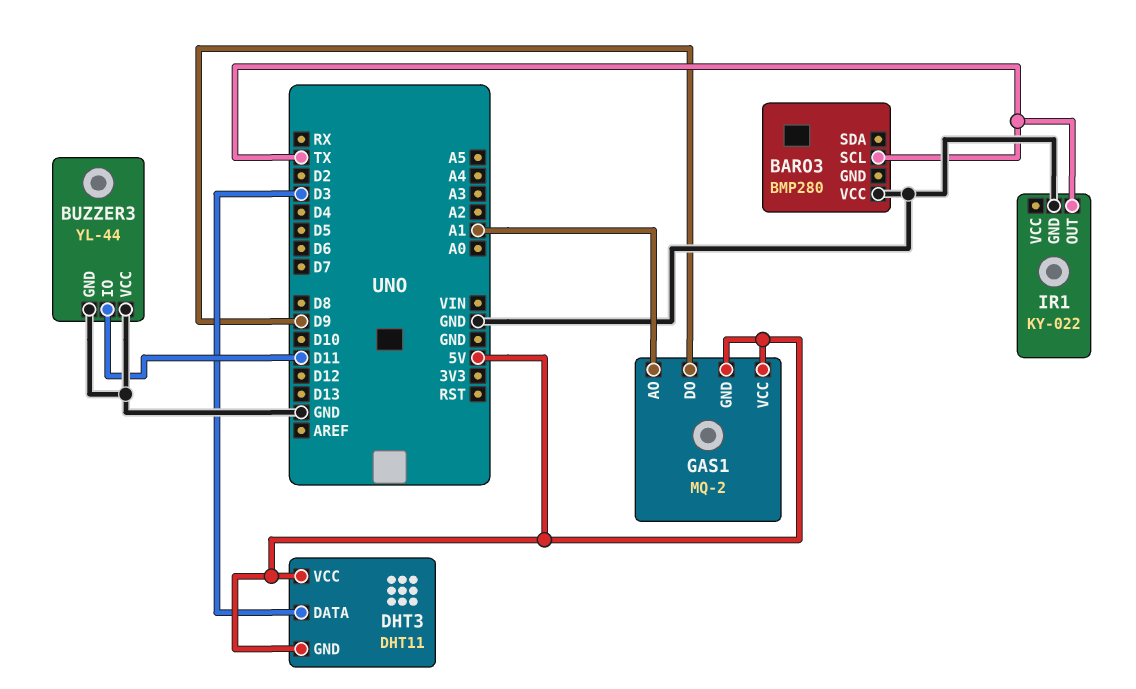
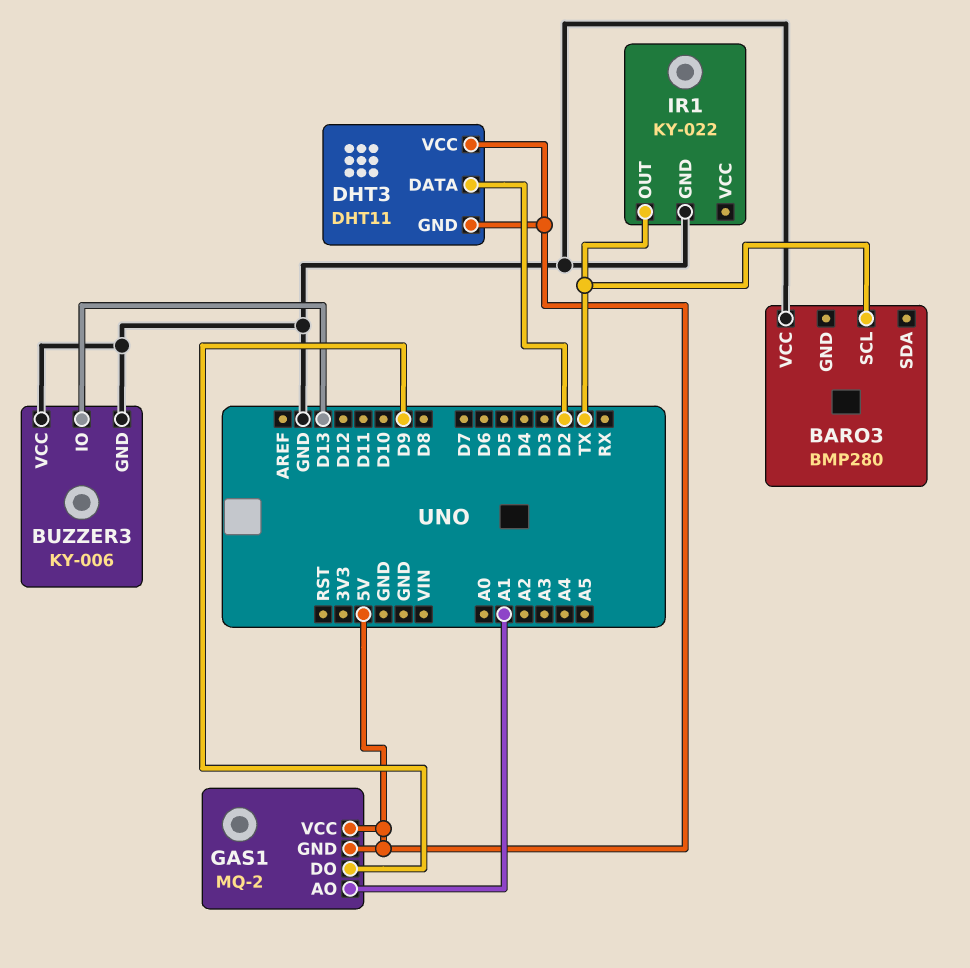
BUZZER3: YL-44 -> KY-006
BUZZER3 pin IO: D11 -> D13
DHT3 pin DATA: D3 -> D2

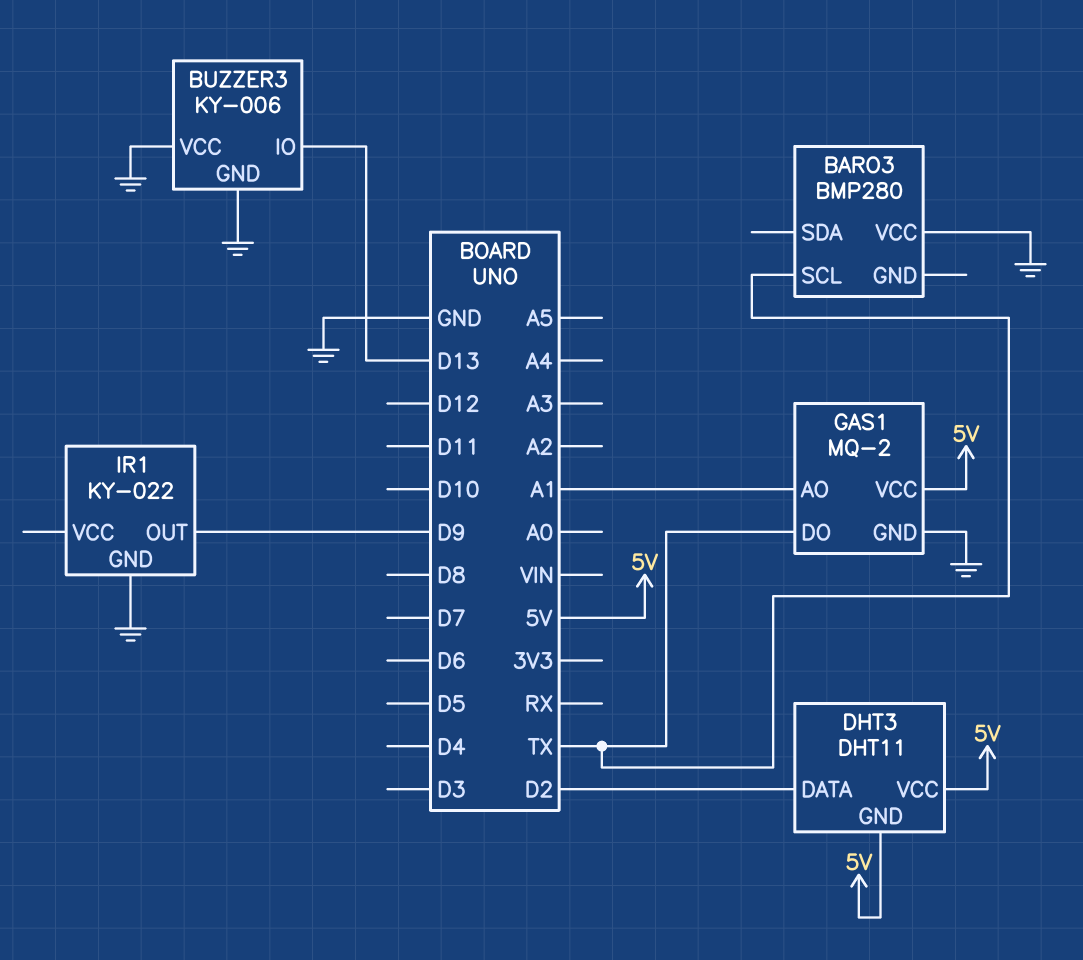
GAS1 pin DO: D9 -> TX
GAS1 pin GND: 5V -> GND
IR1 pin OUT: TX -> D9

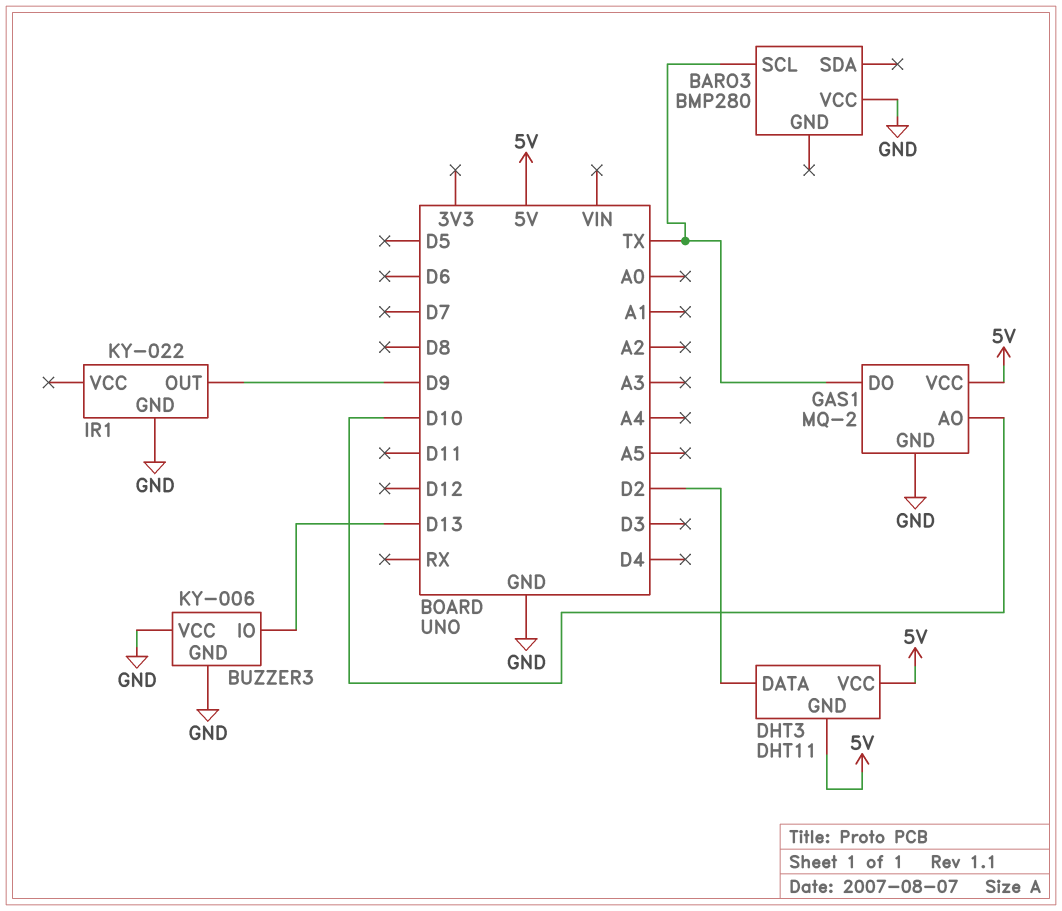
GAS1 pin AO: A1 -> D10

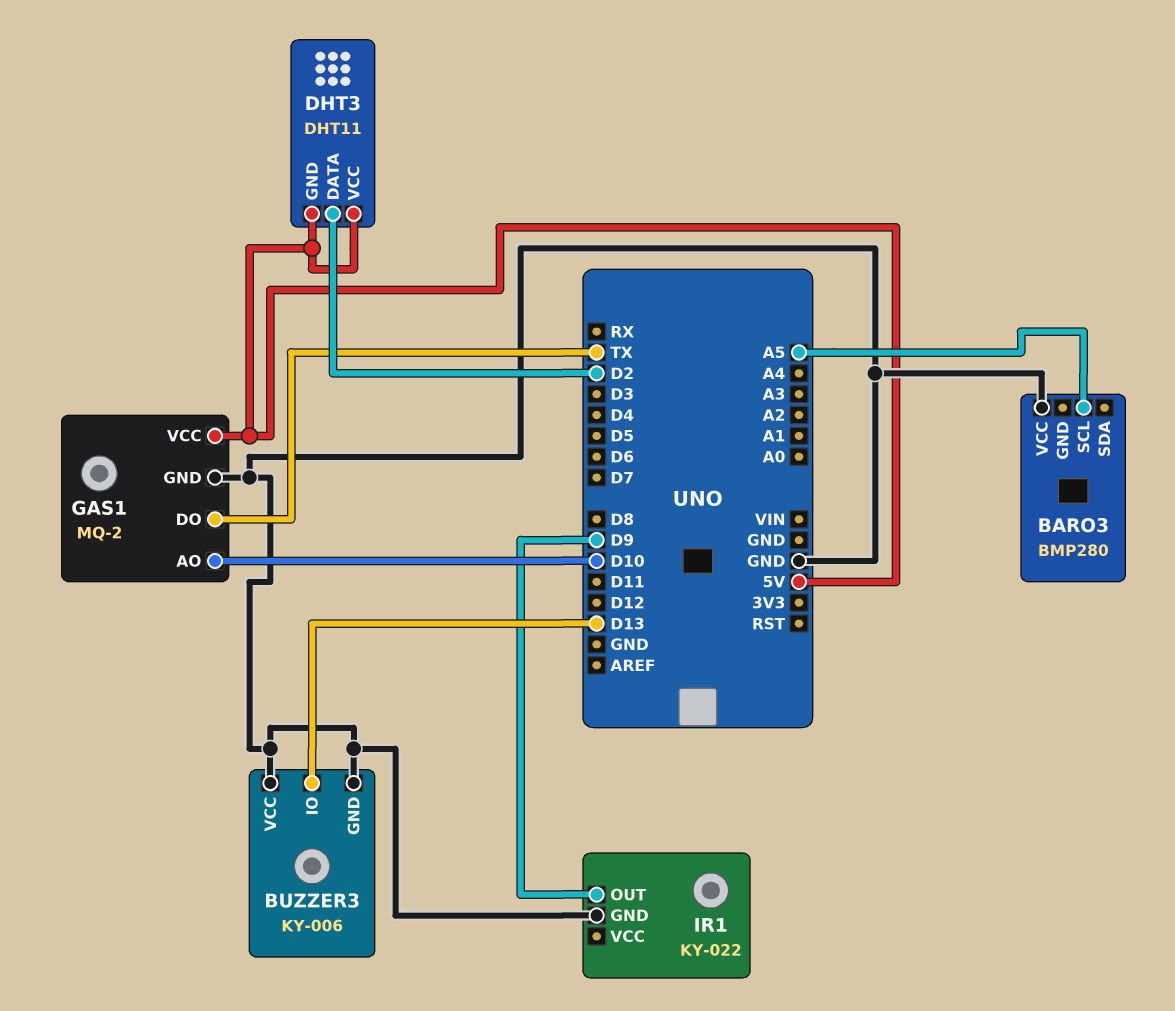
BARO3 pin SCL: TX -> A5

